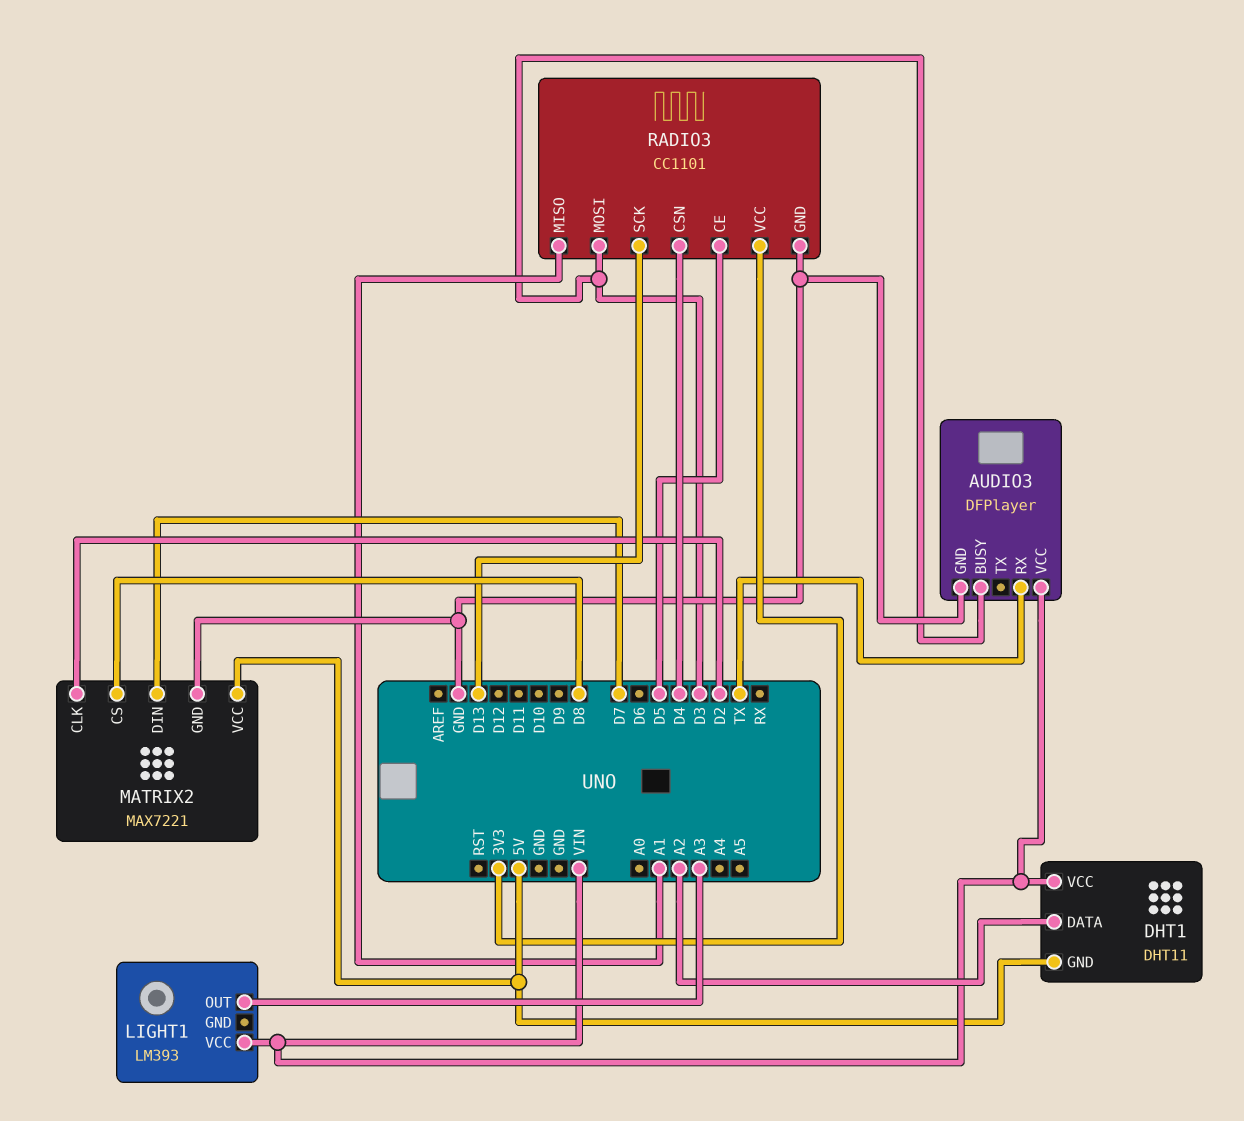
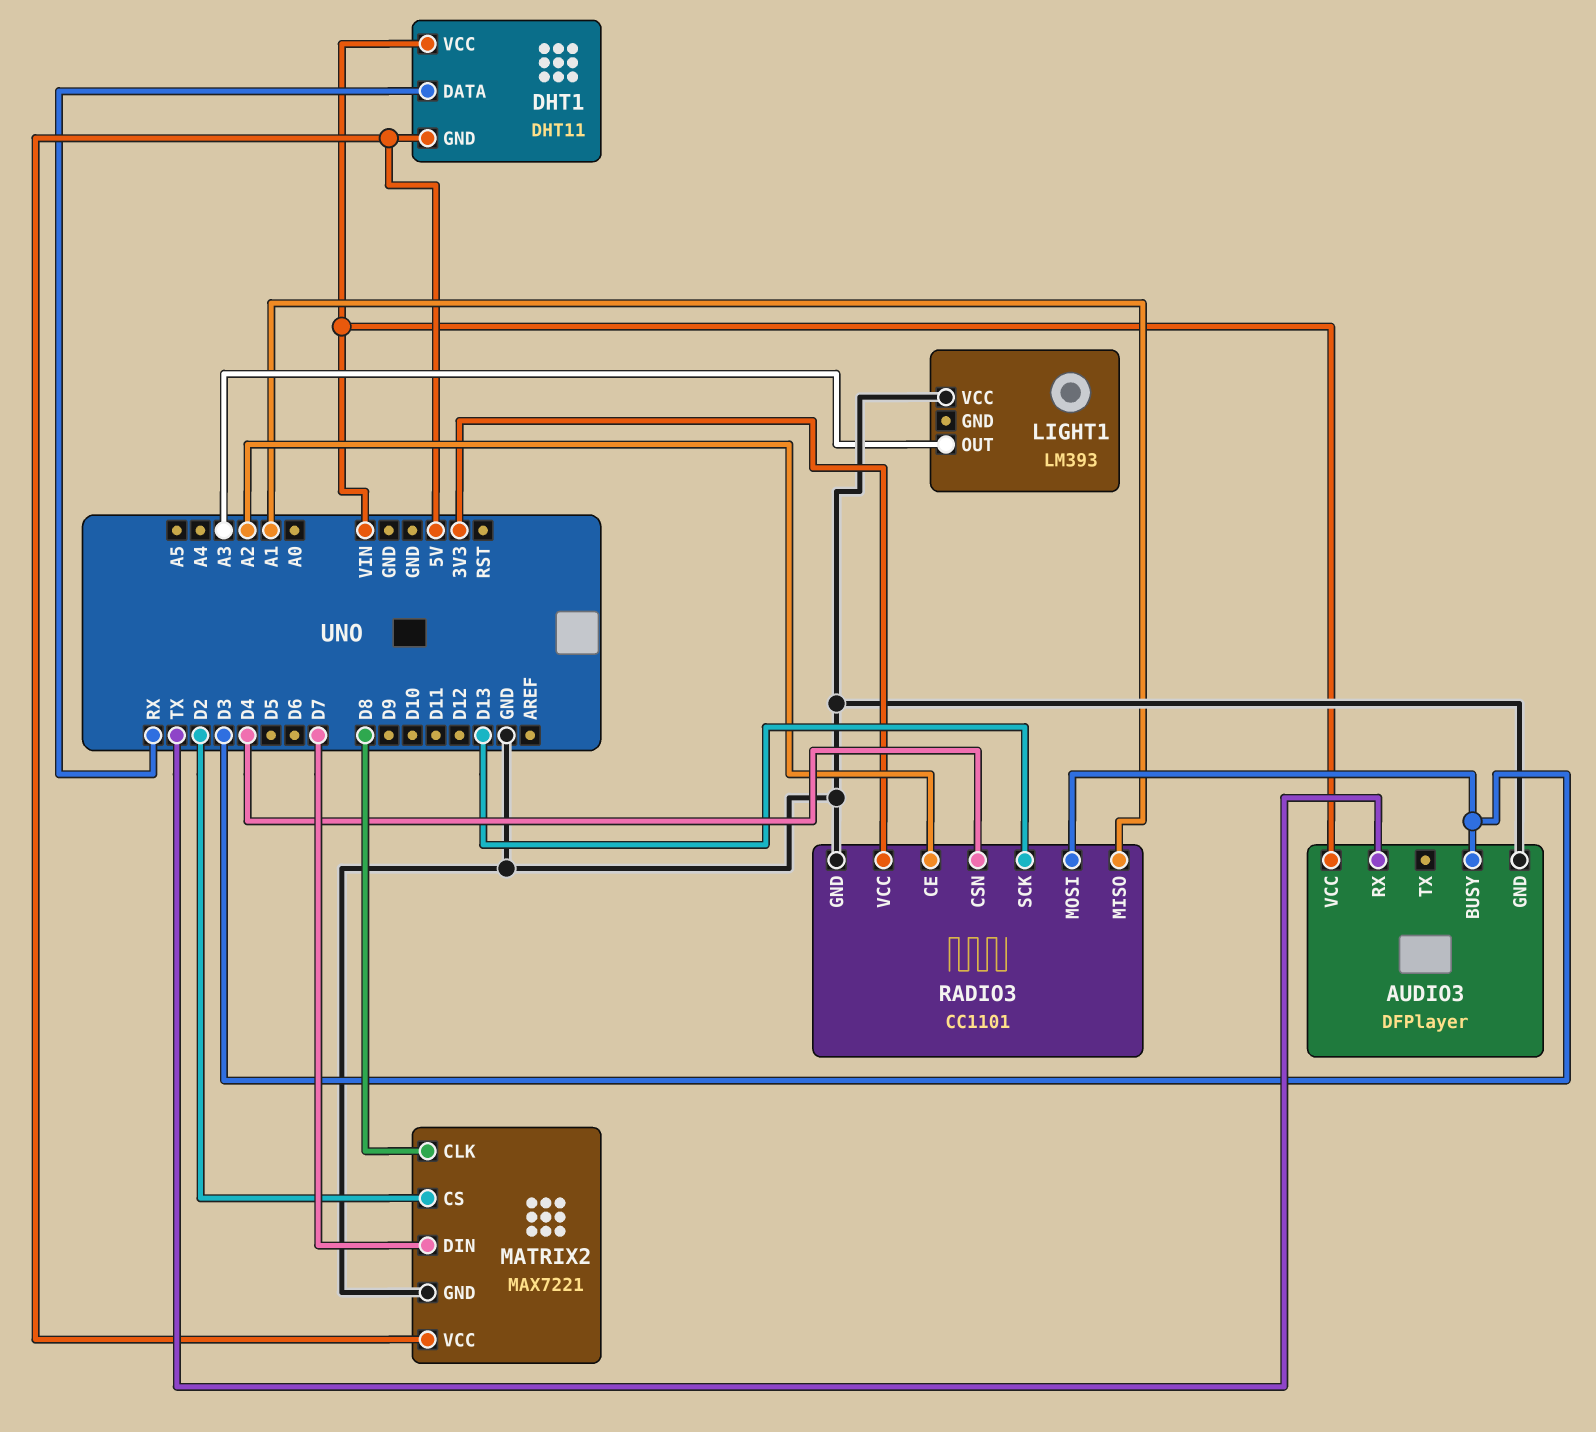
DHT1 pin DATA: A2 -> RX
LIGHT1 pin VCC: VIN -> GND
MATRIX2 pin CLK: D2 -> D8
MATRIX2 pin CS: D8 -> D2
RADIO3 pin CE: D5 -> A2

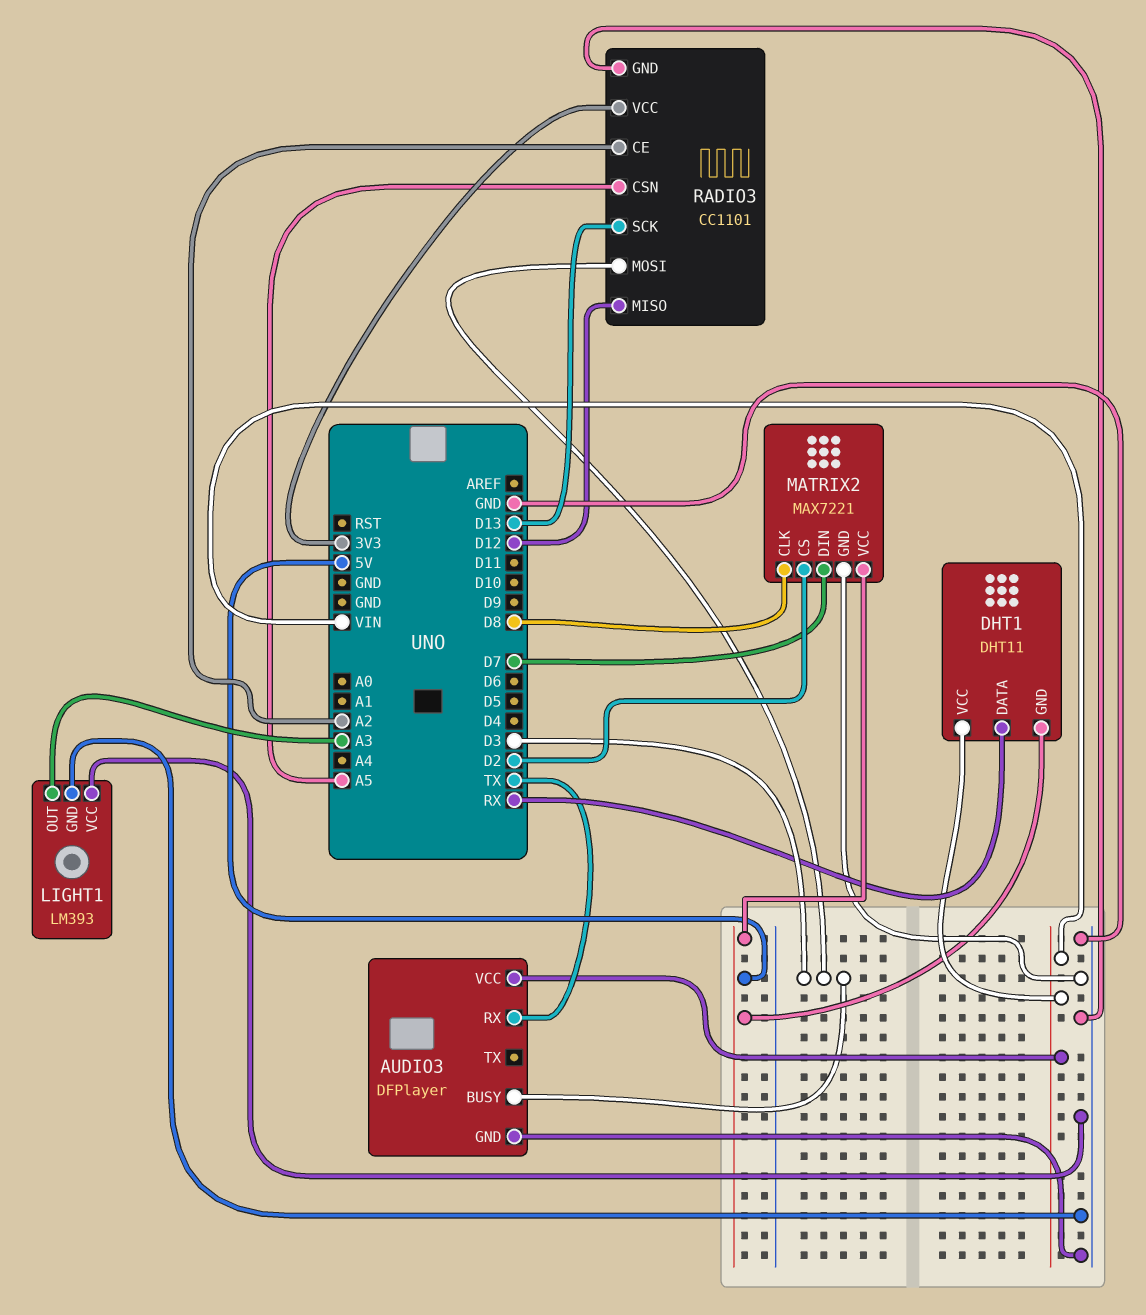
LIGHT1 pin GND: none -> GND
RADIO3 pin CSN: D4 -> A5
RADIO3 pin MISO: A1 -> D12

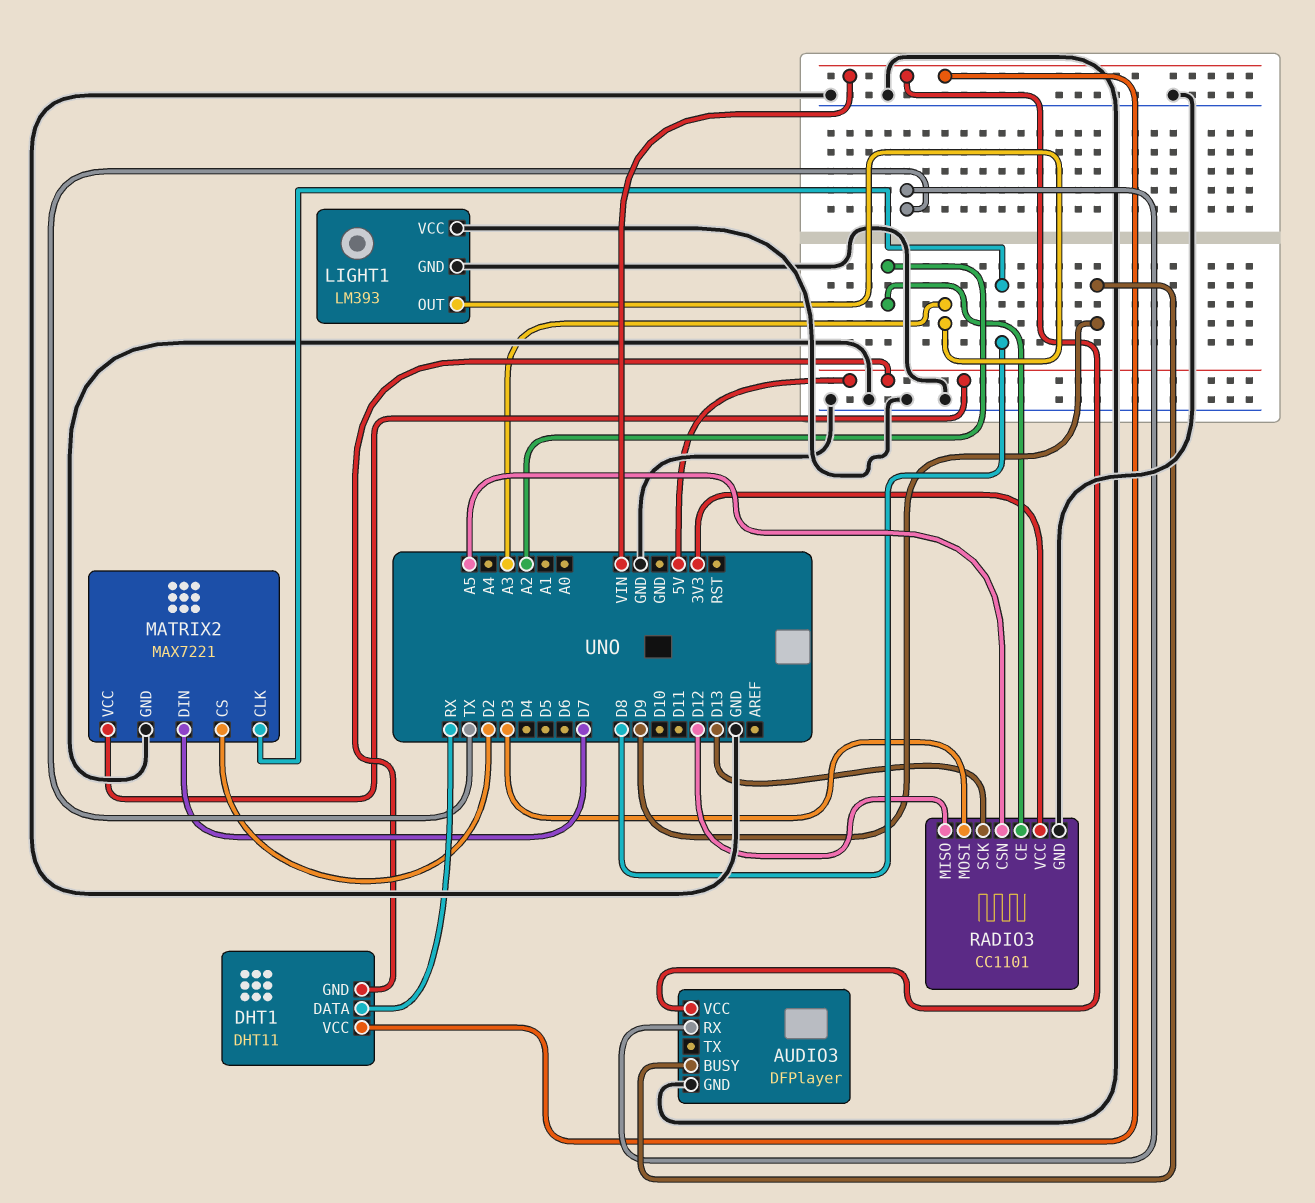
AUDIO3 pin BUSY: D3 -> D9

